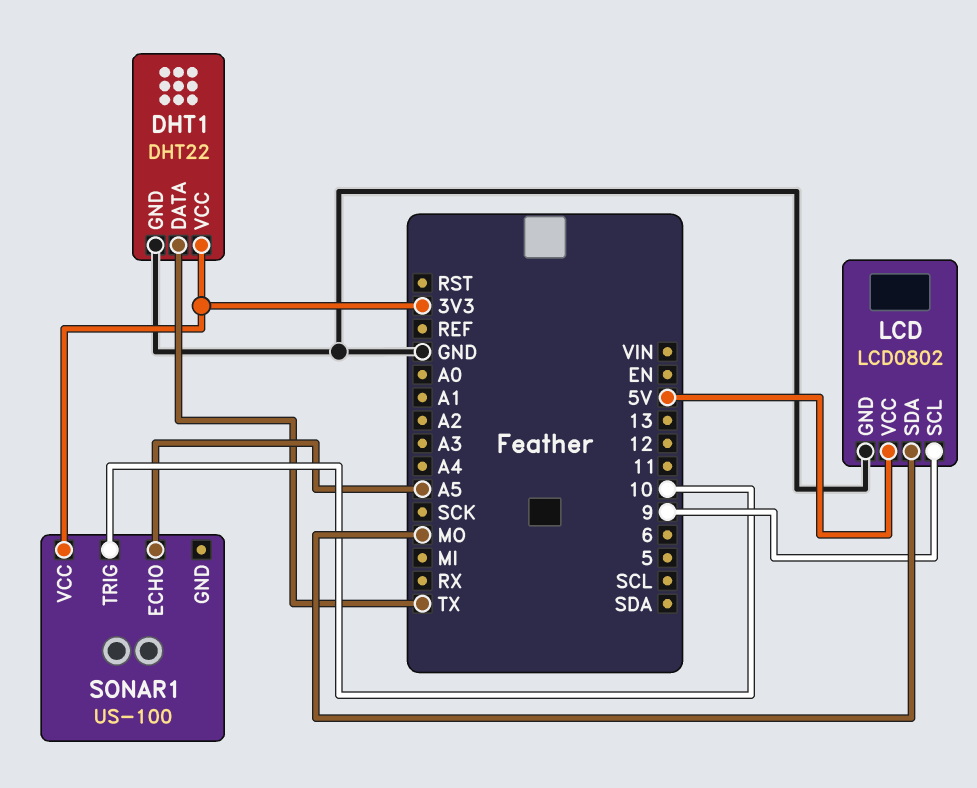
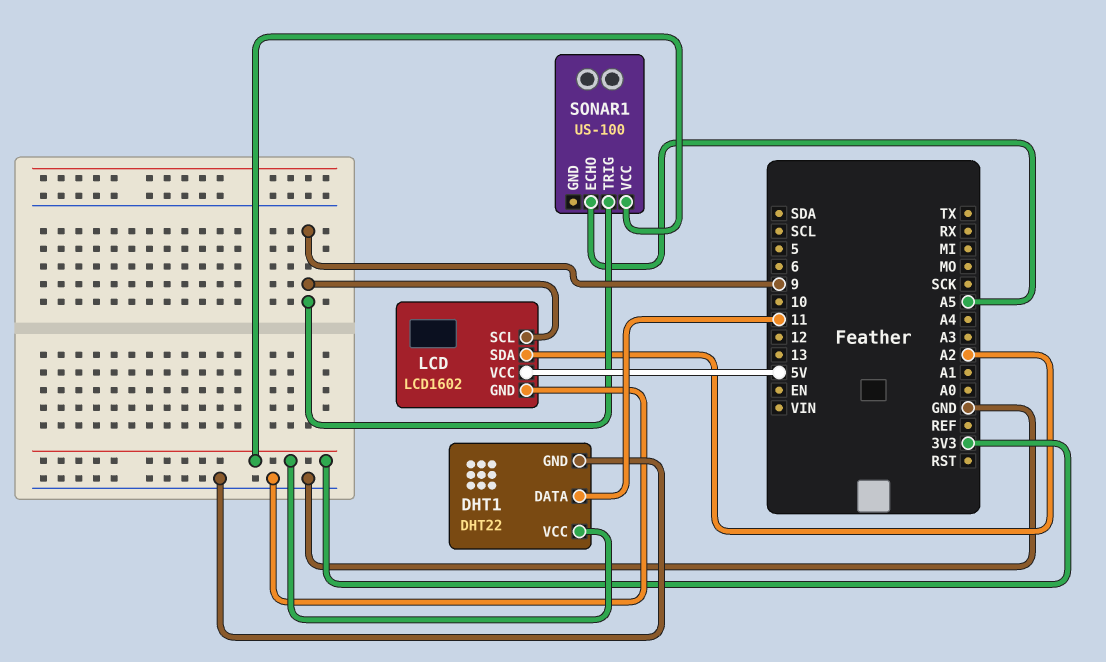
DHT1 pin DATA: TX -> 11
LCD: LCD0802 -> LCD1602
LCD pin SDA: MO -> A2
SONAR1 pin TRIG: 10 -> 9

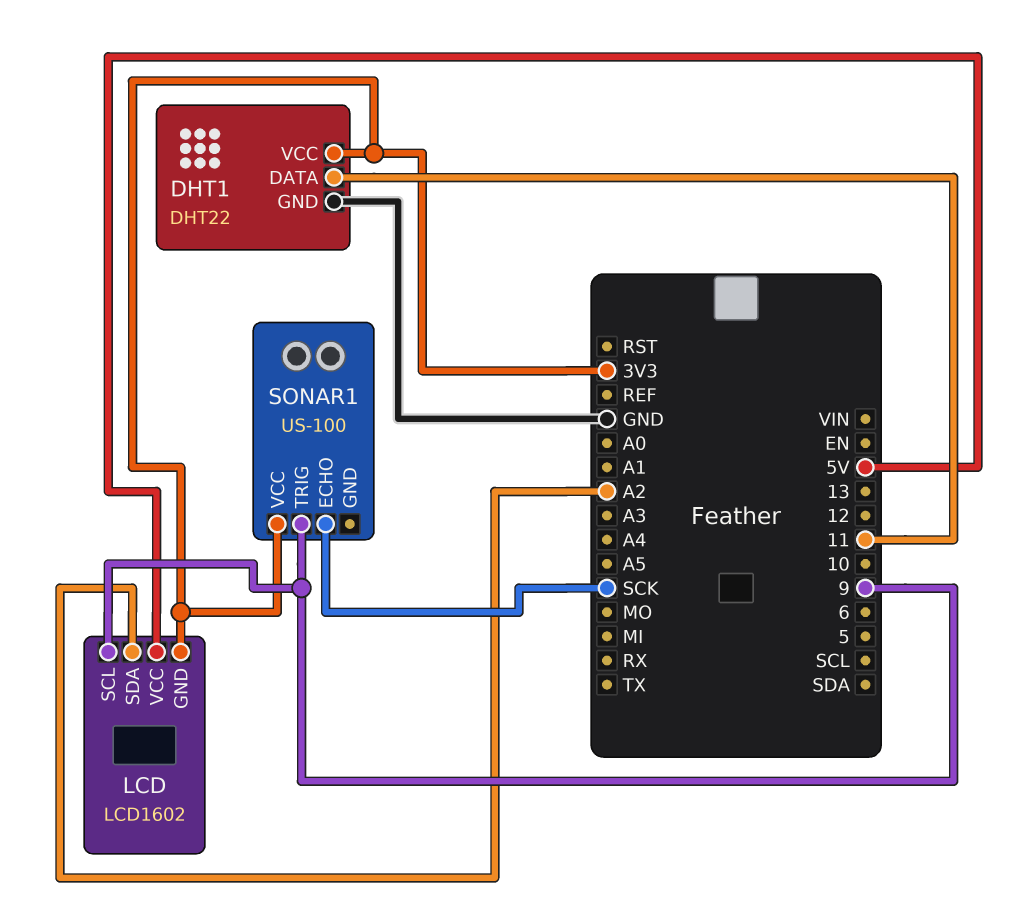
LCD pin GND: GND -> 3V3
SONAR1 pin ECHO: A5 -> SCK

